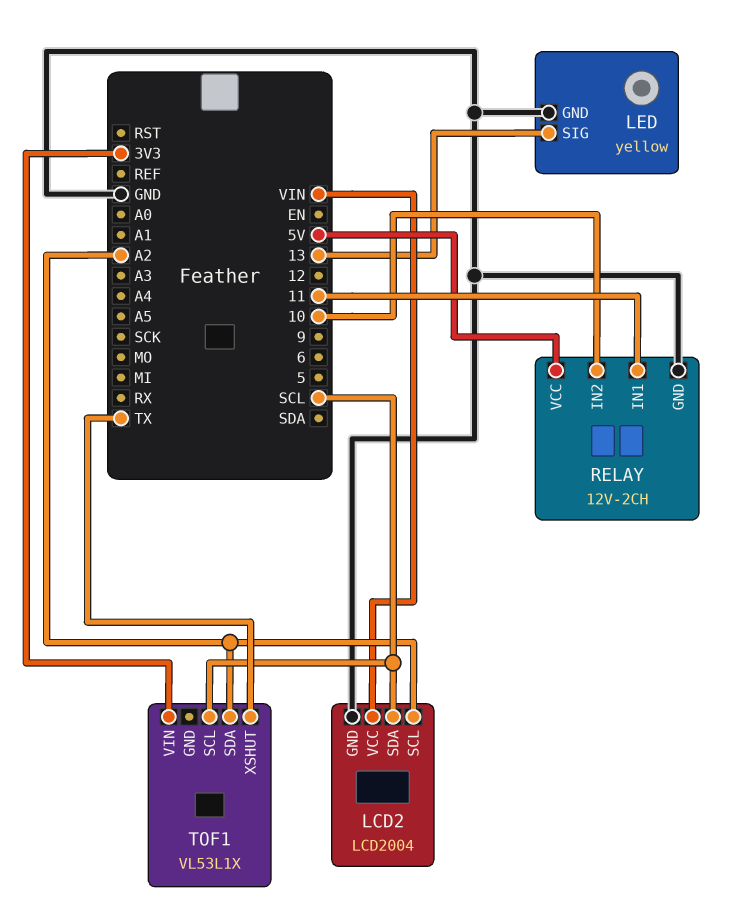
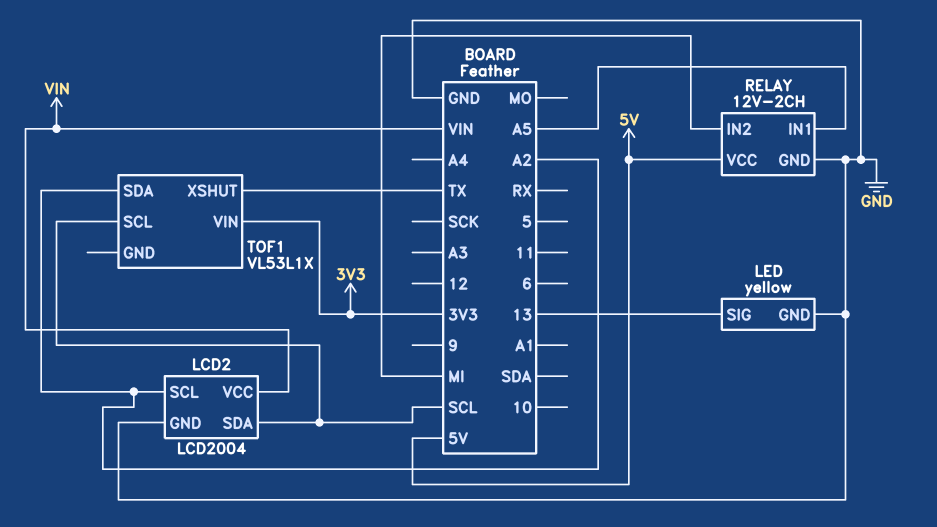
RELAY pin IN1: 11 -> A5
RELAY pin IN2: 10 -> MI

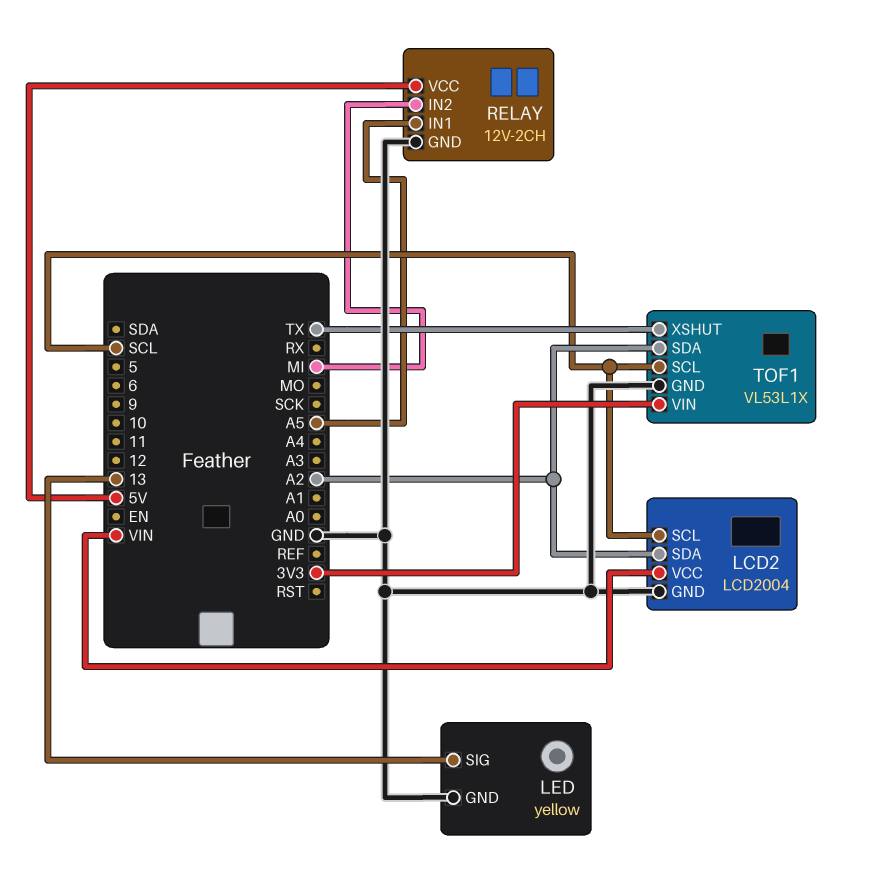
LCD2 pin SCL: A2 -> SCL
LCD2 pin SDA: SCL -> A2
TOF1 pin GND: none -> GND

